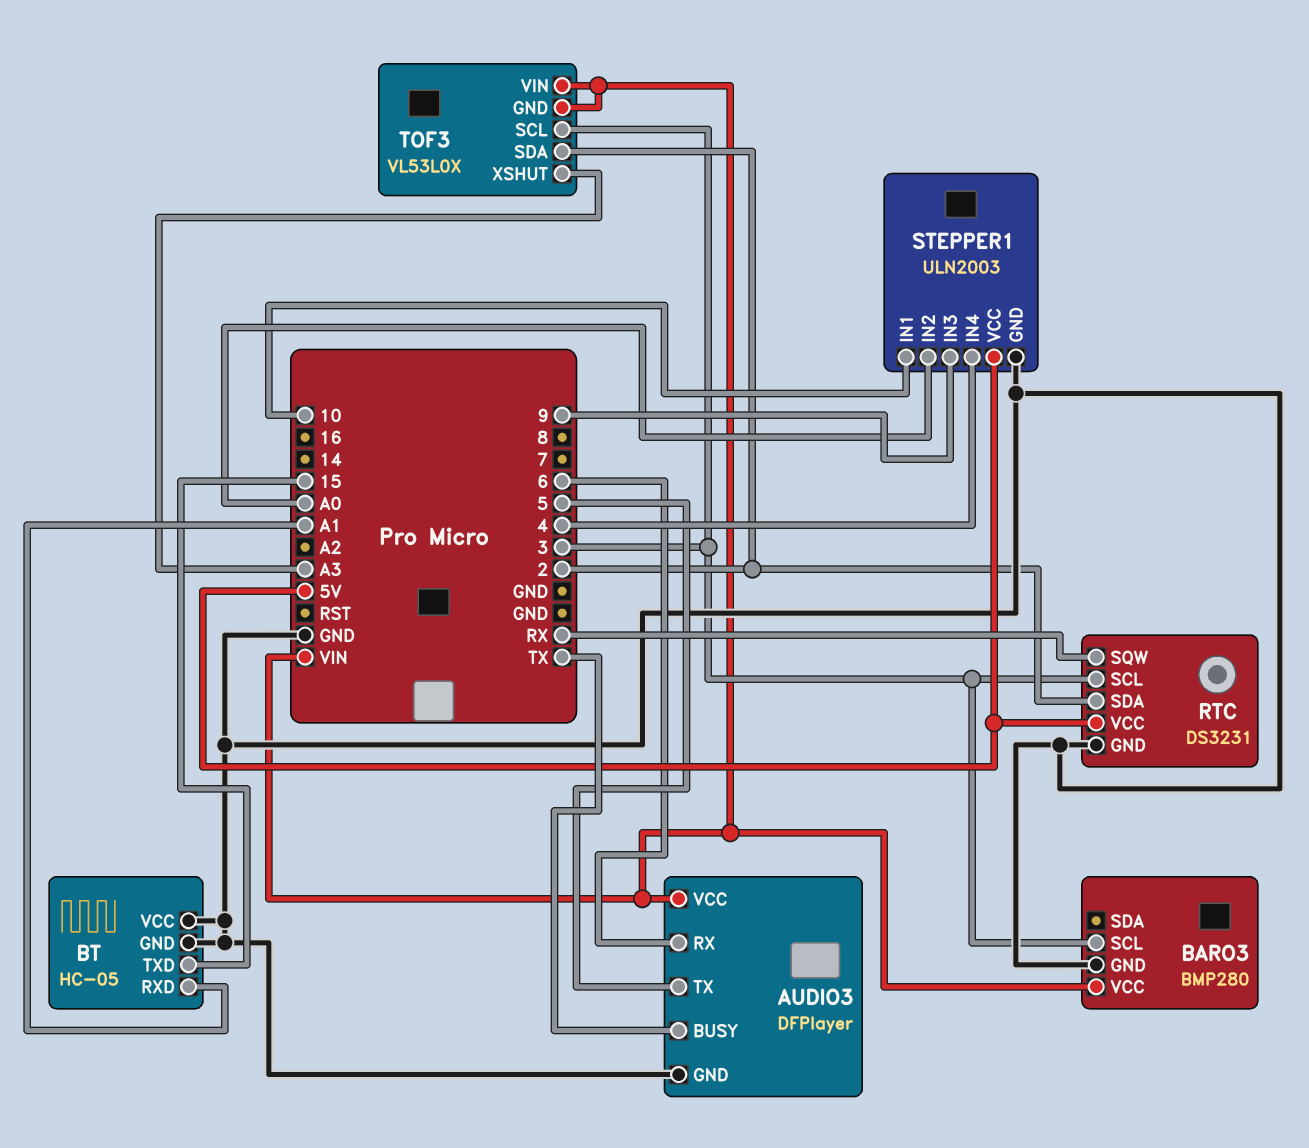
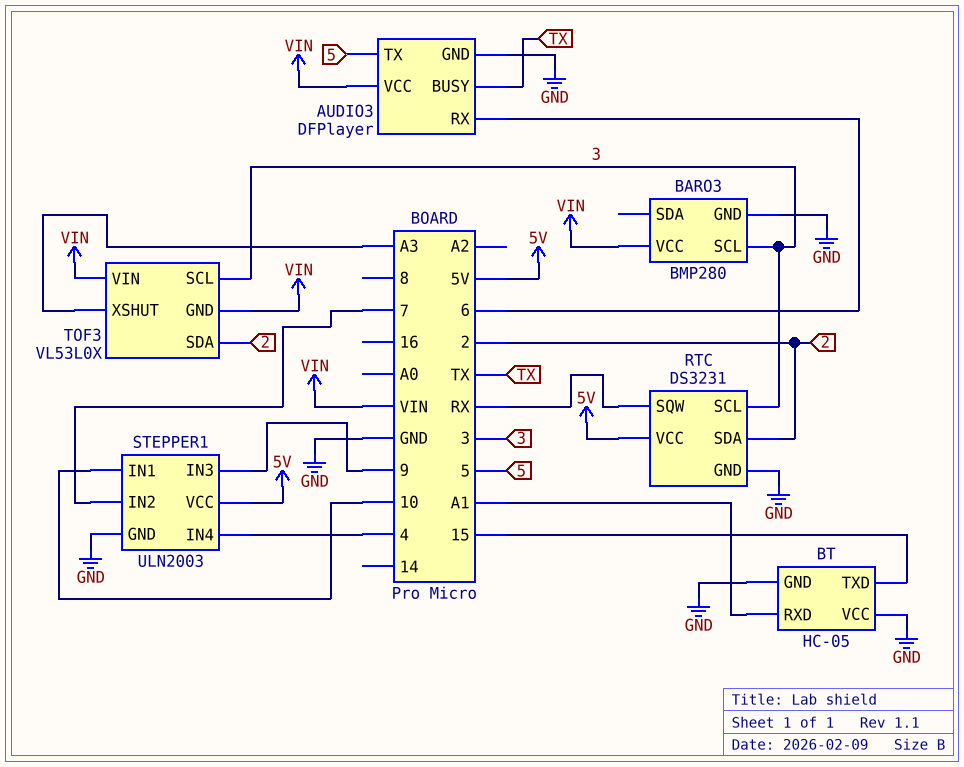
STEPPER1 pin IN2: A0 -> 7

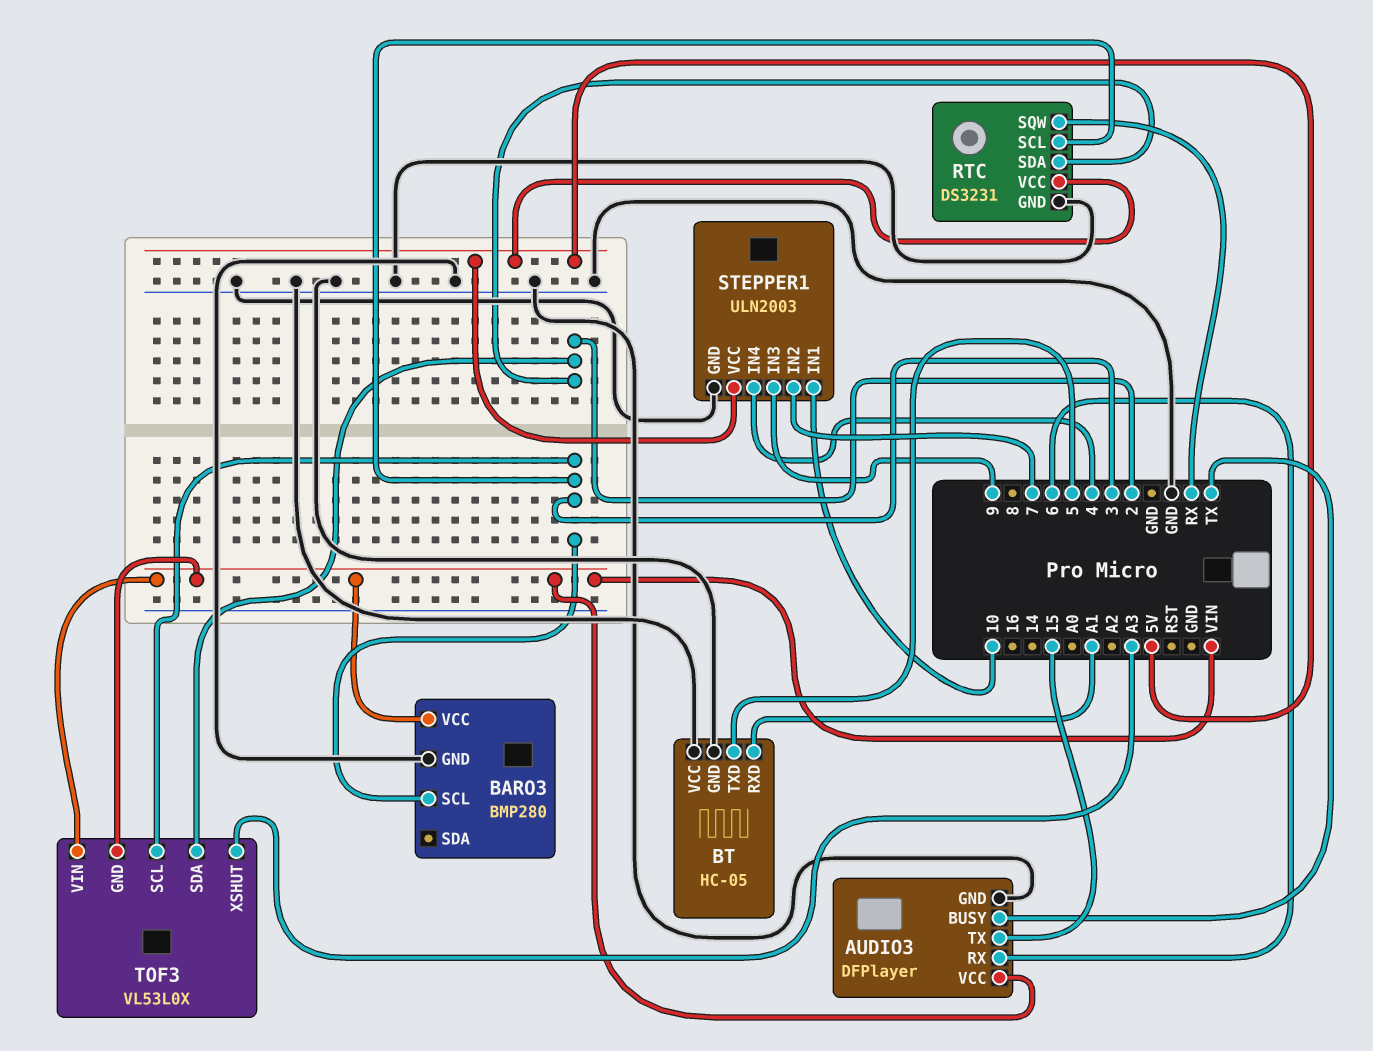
AUDIO3 pin TX: 5 -> 15
BT pin TXD: 15 -> 5

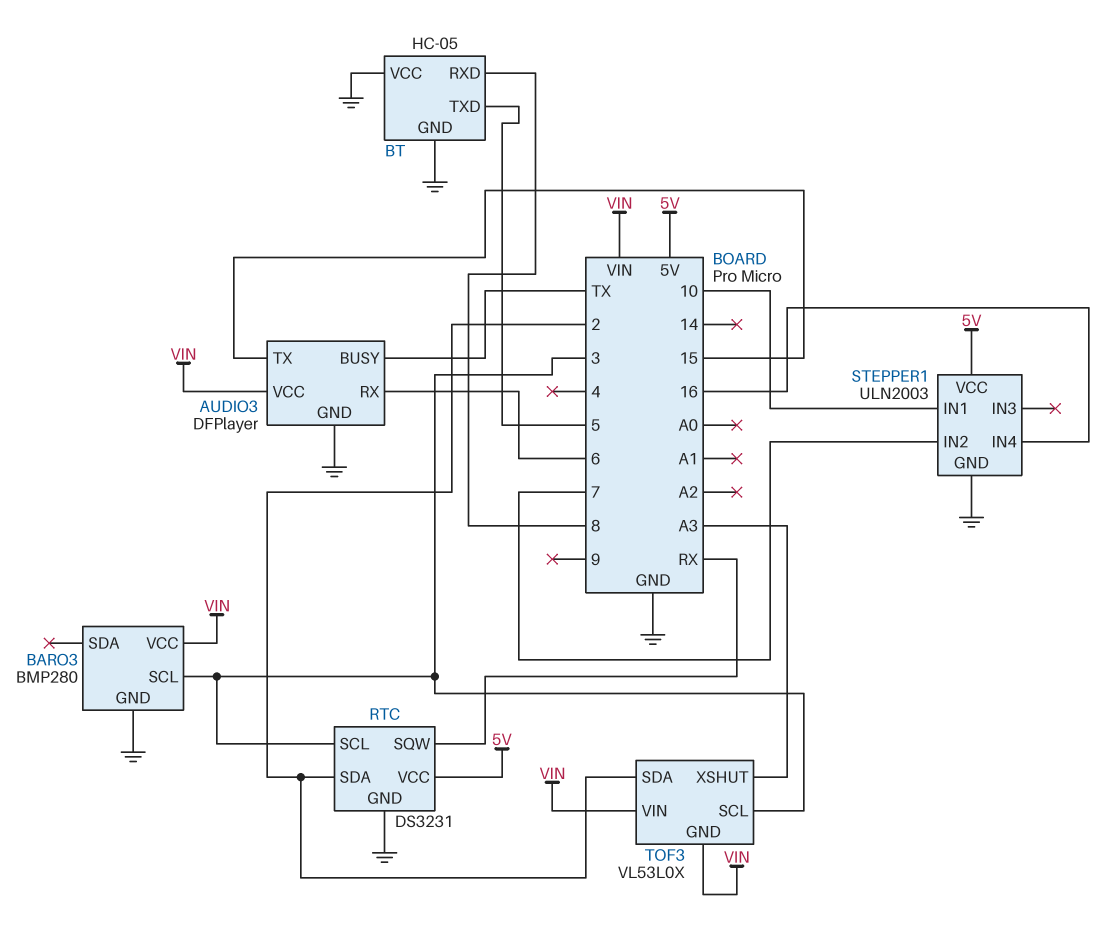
BT pin RXD: A1 -> 8
STEPPER1 pin IN3: 9 -> none
STEPPER1 pin IN4: 4 -> 16

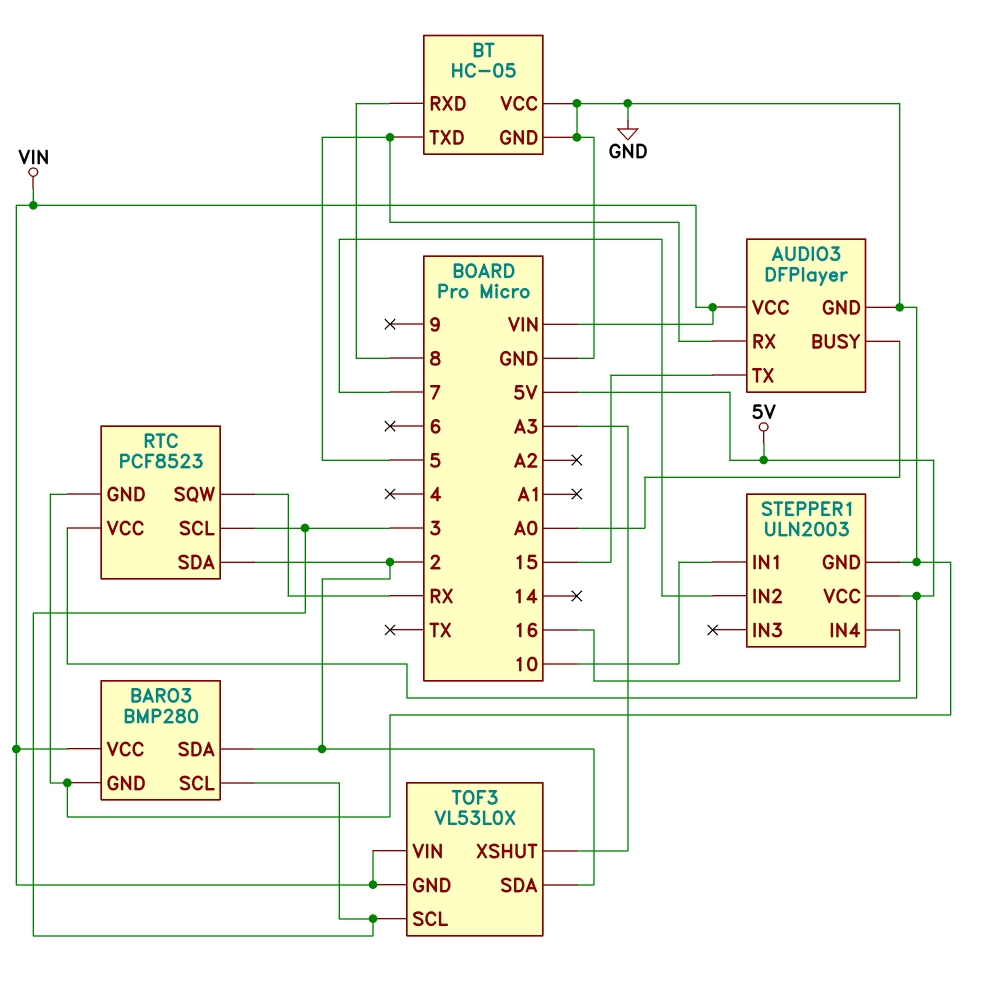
AUDIO3 pin BUSY: TX -> A0
AUDIO3 pin RX: 6 -> 5
BARO3 pin SDA: none -> 2
RTC: DS3231 -> PCF8523

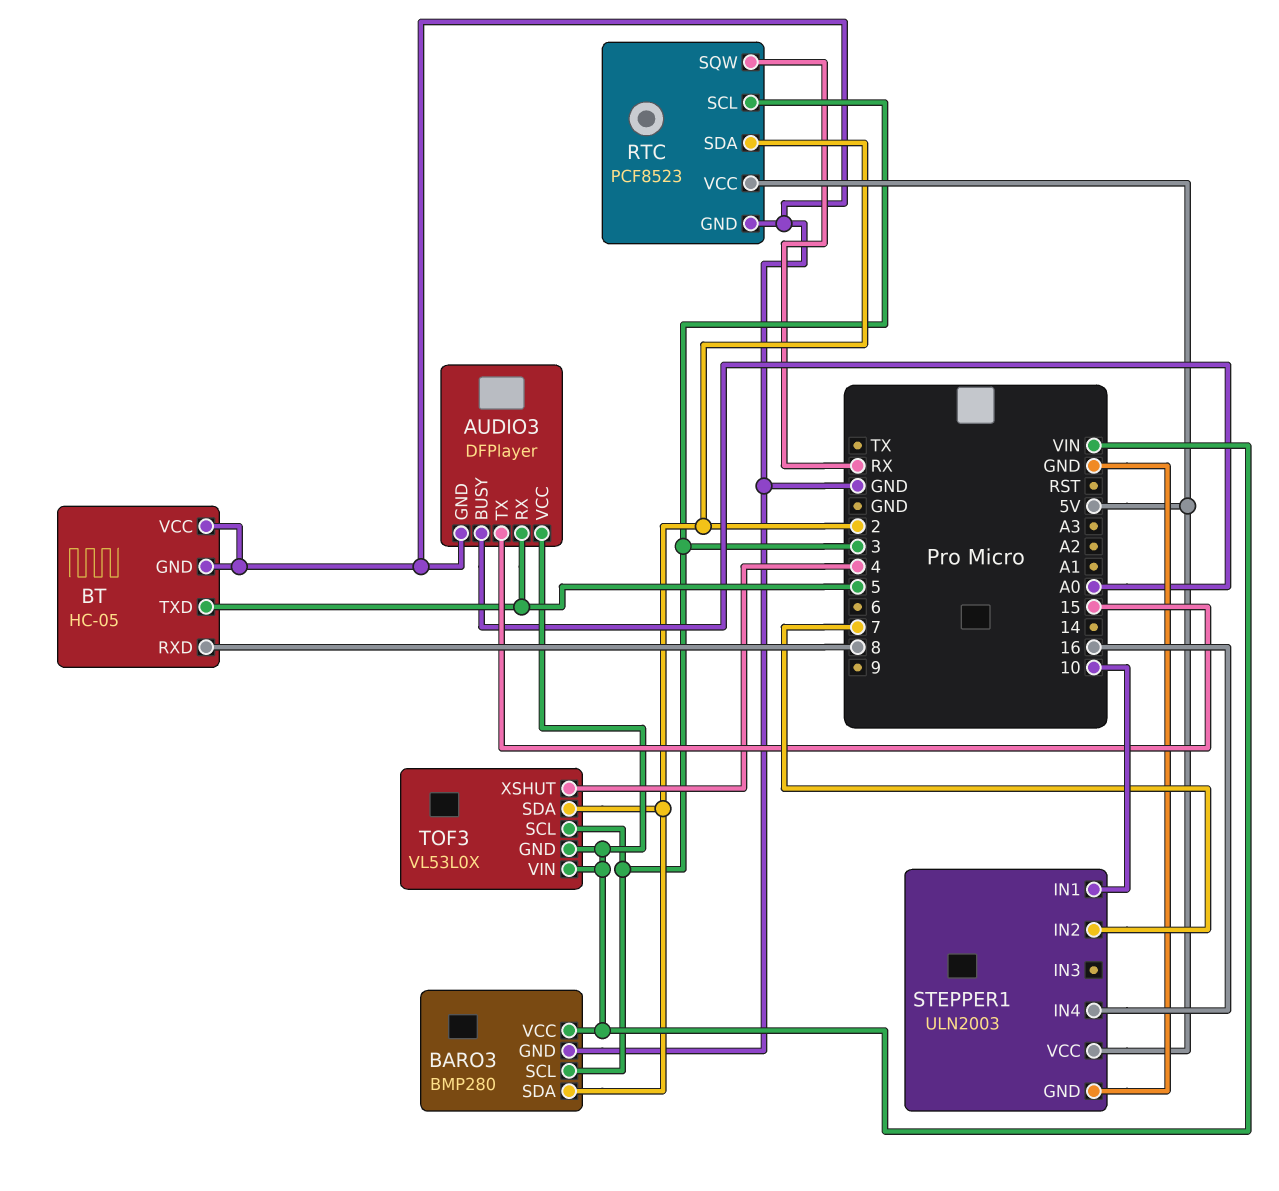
TOF3 pin XSHUT: A3 -> 4

